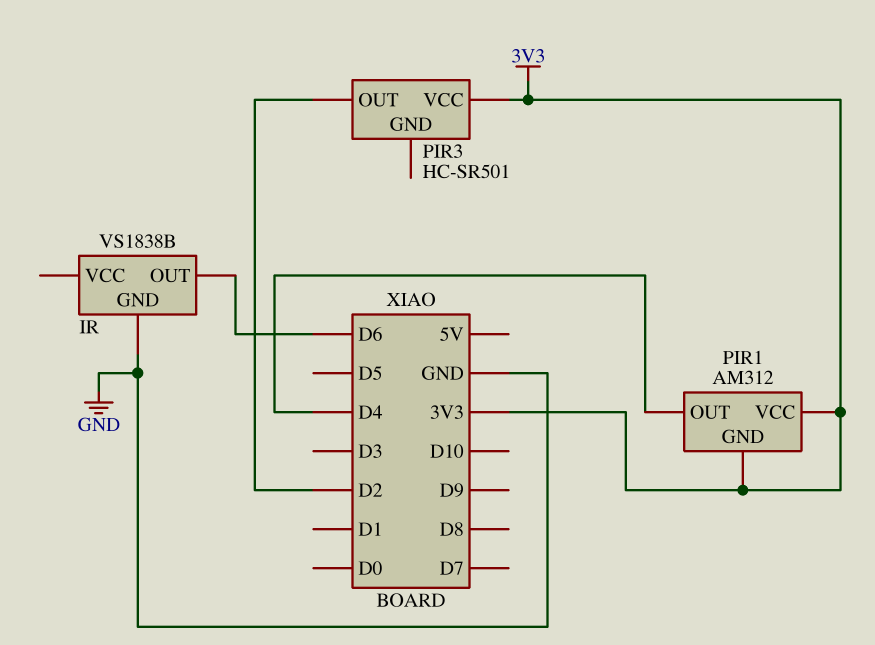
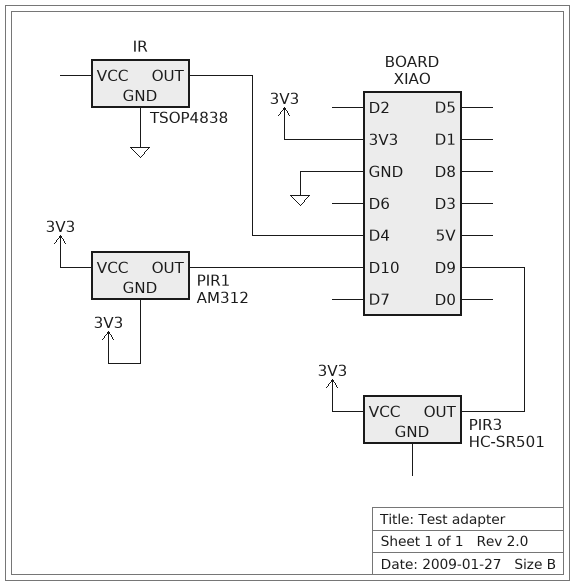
IR: VS1838B -> TSOP4838
IR pin OUT: D6 -> D4
PIR1 pin OUT: D4 -> D10
PIR3 pin OUT: D2 -> D9

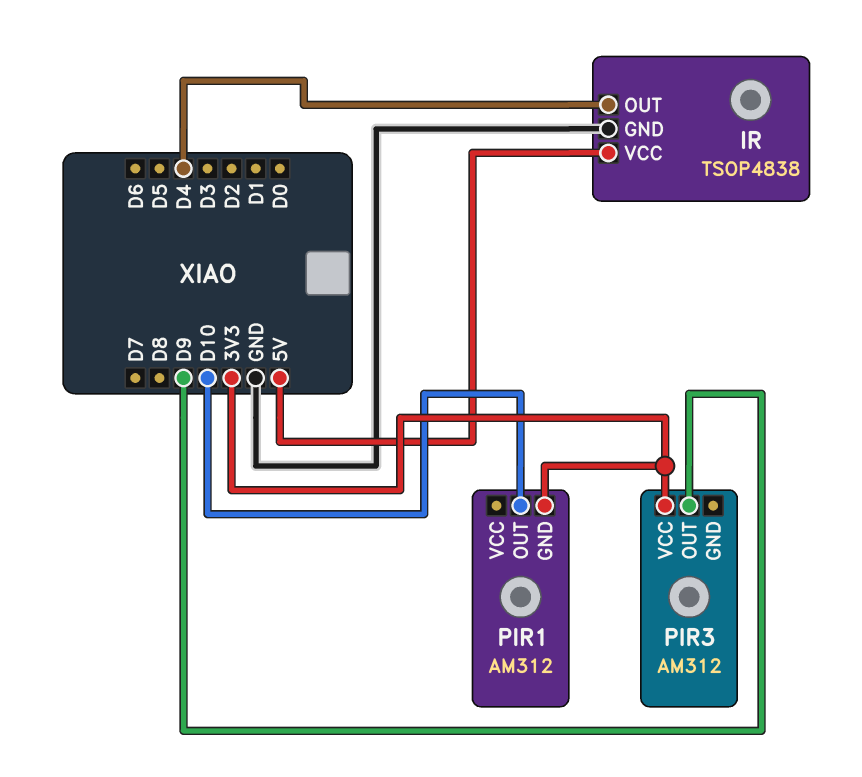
IR pin VCC: none -> 5V
PIR1 pin VCC: 3V3 -> none
PIR3: HC-SR501 -> AM312

